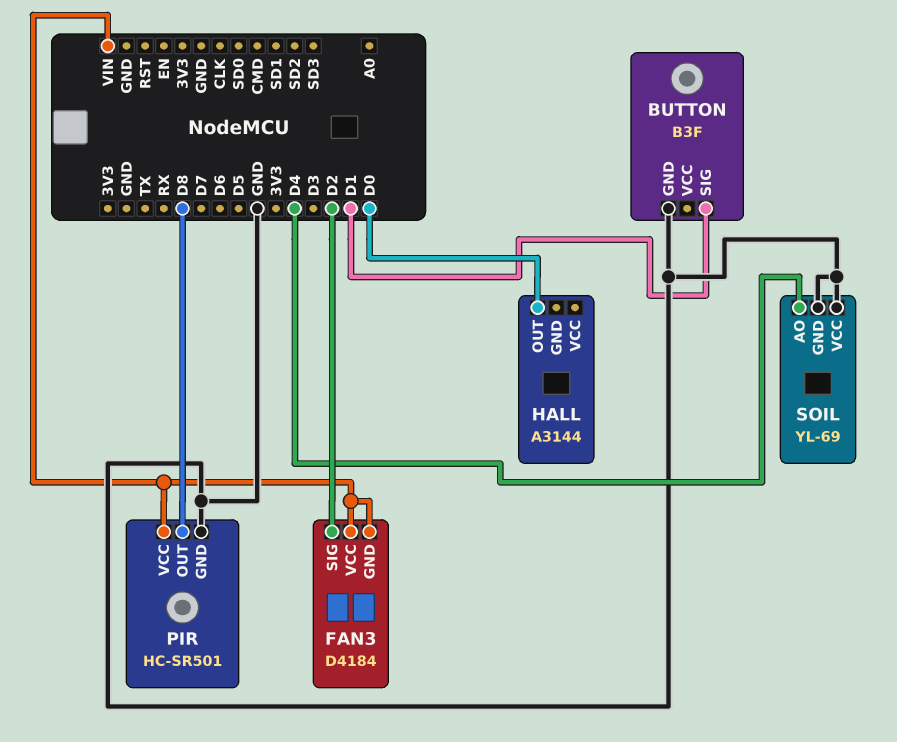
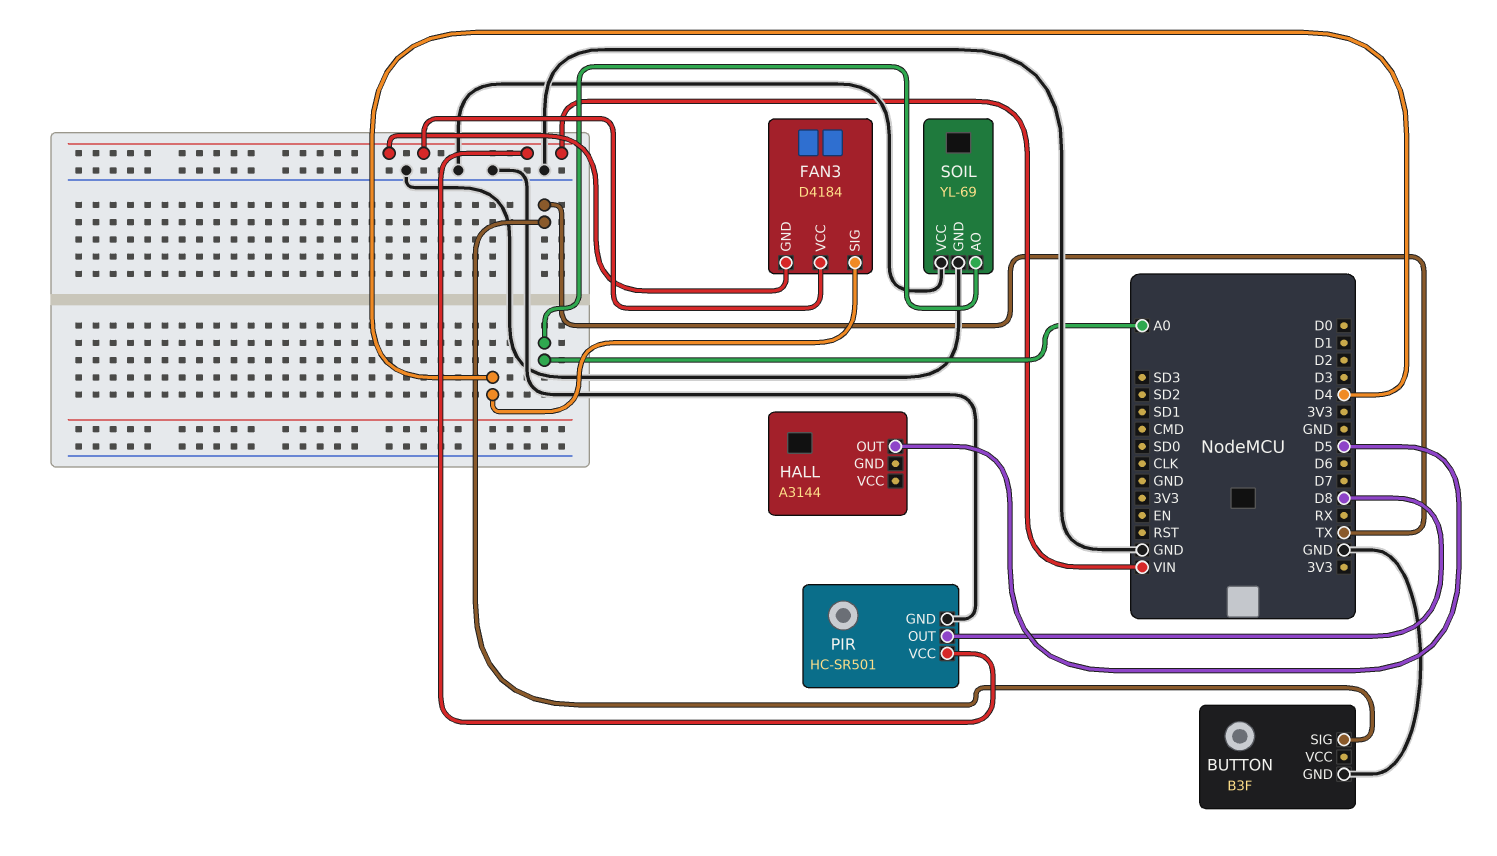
BUTTON pin SIG: D1 -> TX
FAN3 pin SIG: D2 -> D4
HALL pin OUT: D0 -> D5
SOIL pin AO: D4 -> A0

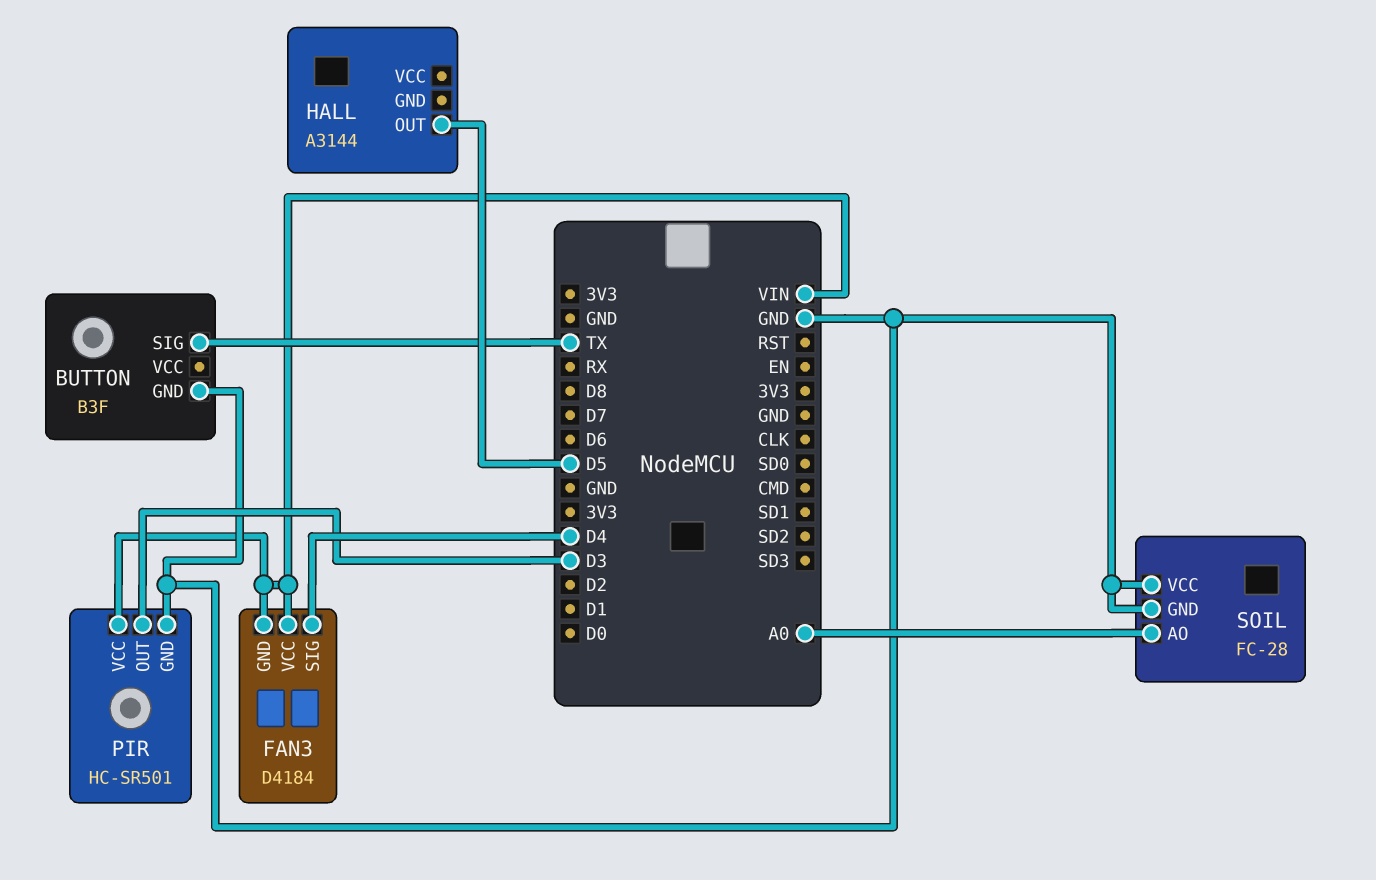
PIR pin OUT: D8 -> D3
SOIL: YL-69 -> FC-28

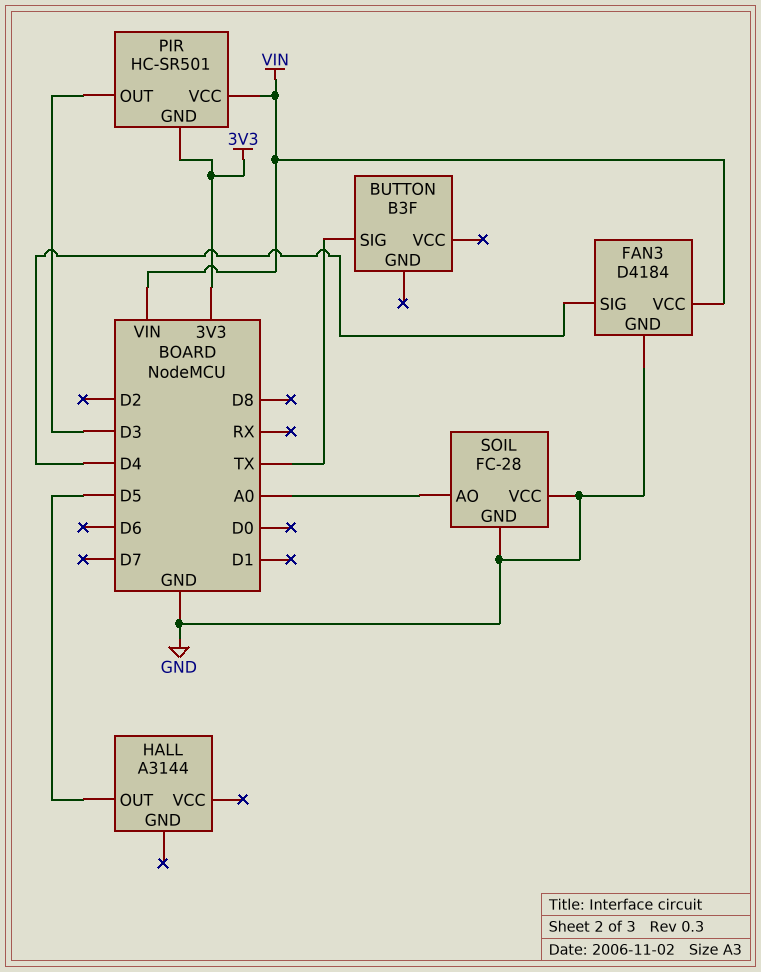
BUTTON pin GND: GND -> none
FAN3 pin GND: VIN -> GND
PIR pin GND: GND -> 3V3

